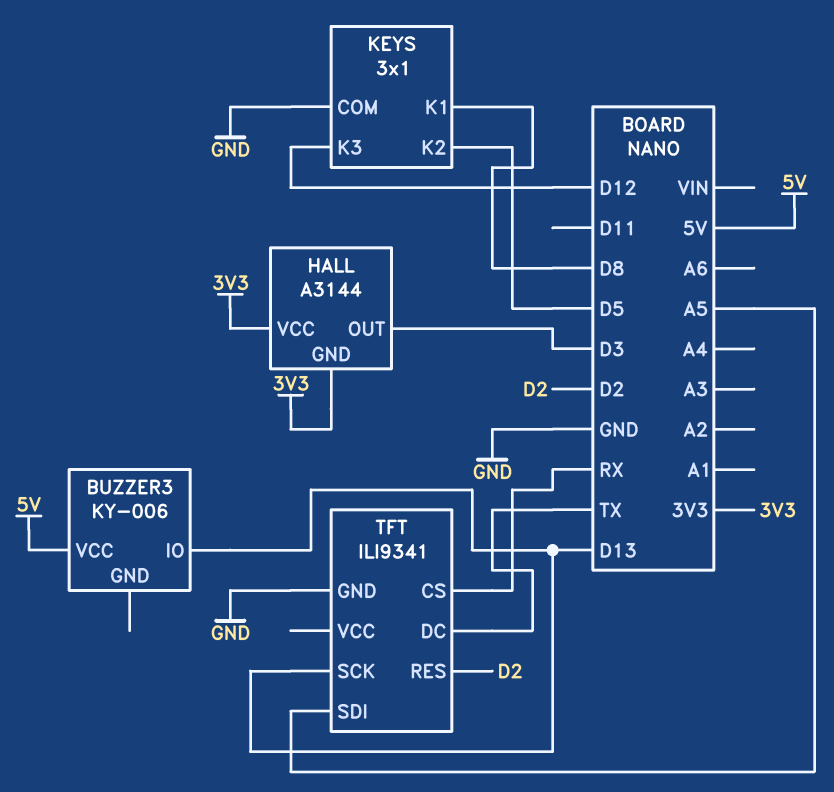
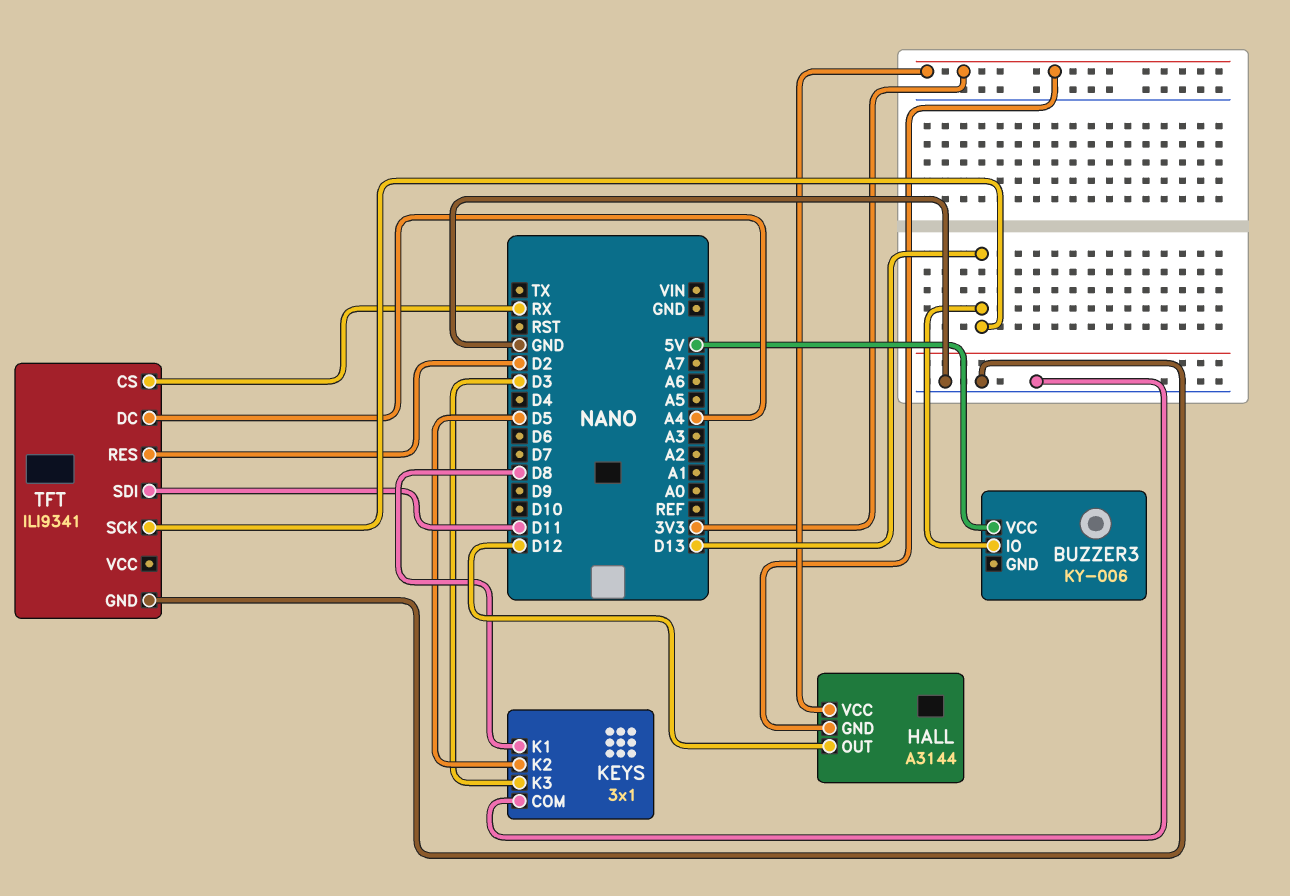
HALL pin OUT: D3 -> D12
KEYS pin K3: D12 -> D3
TFT pin DC: TX -> A4
TFT pin SDI: A5 -> D11

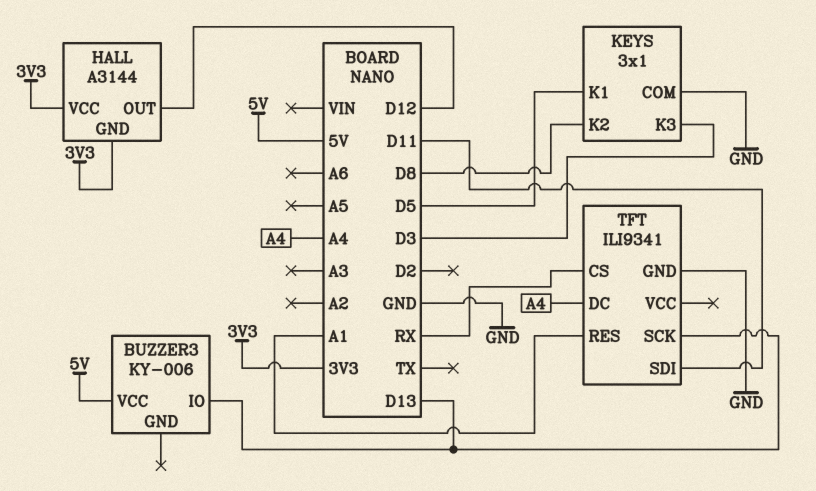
KEYS pin K1: D8 -> D5
KEYS pin K2: D5 -> D8
TFT pin RES: D2 -> A1

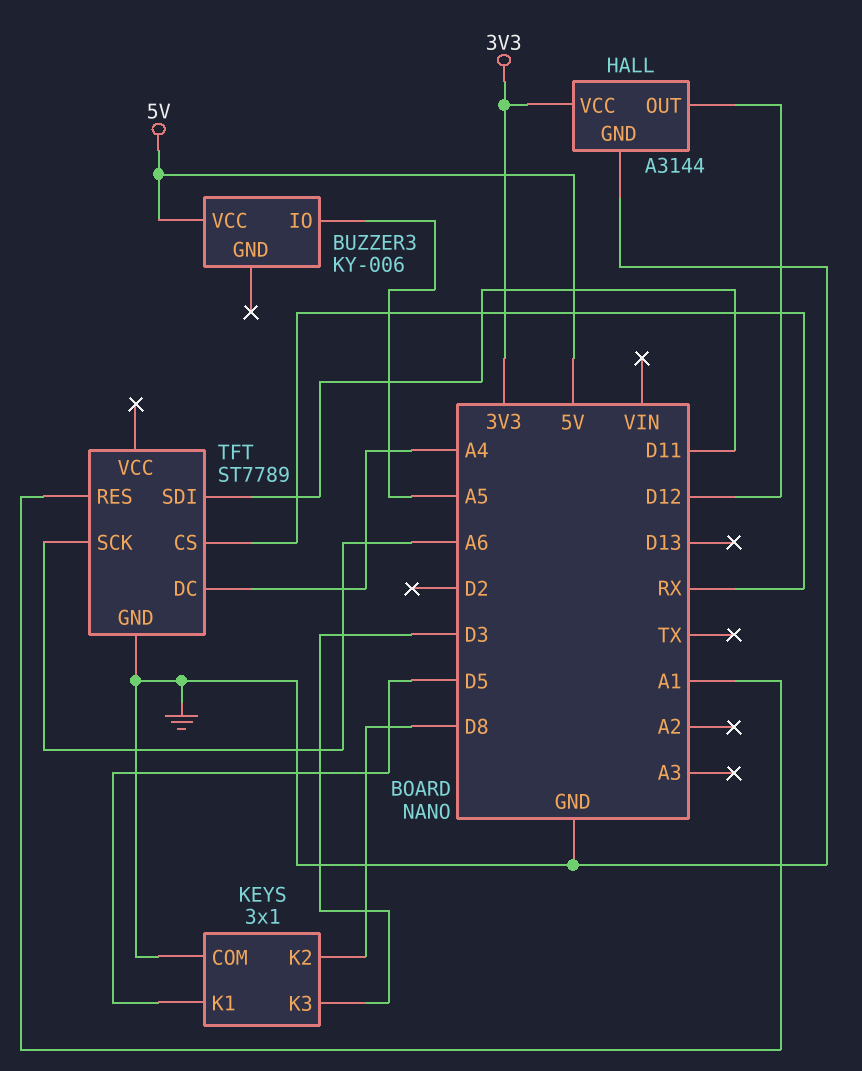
BUZZER3 pin IO: D13 -> A5
HALL pin GND: 3V3 -> GND
TFT: ILI9341 -> ST7789
TFT pin SCK: D13 -> A6

